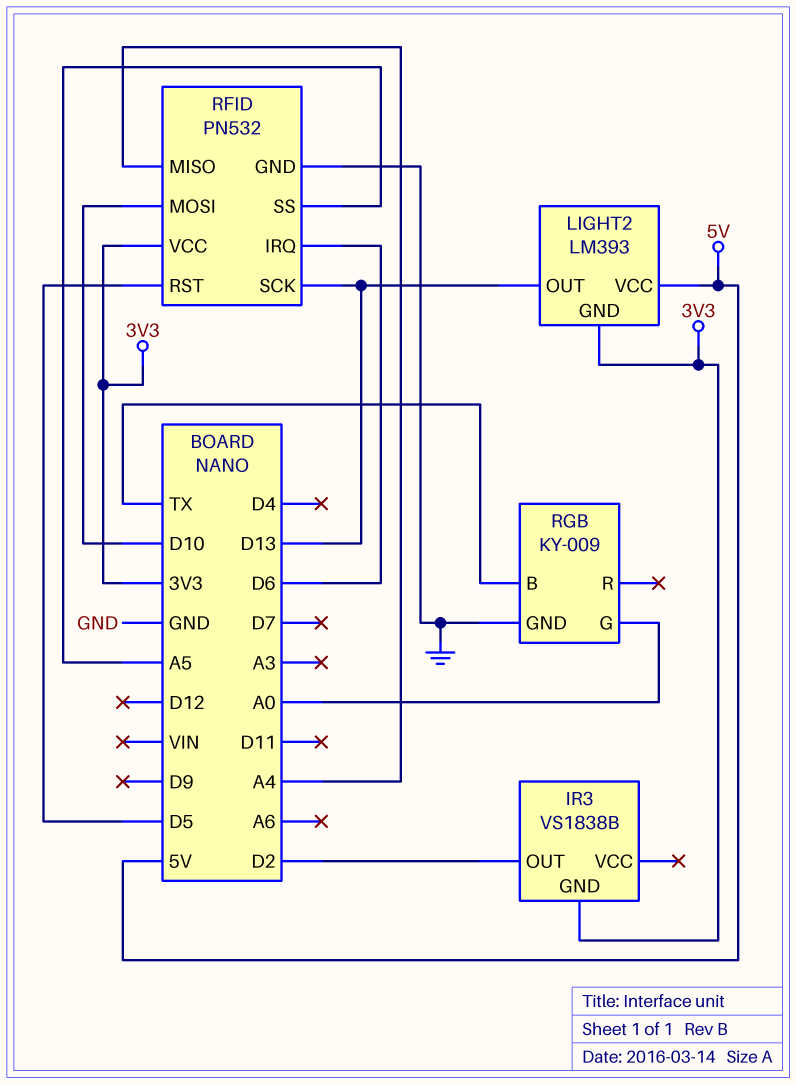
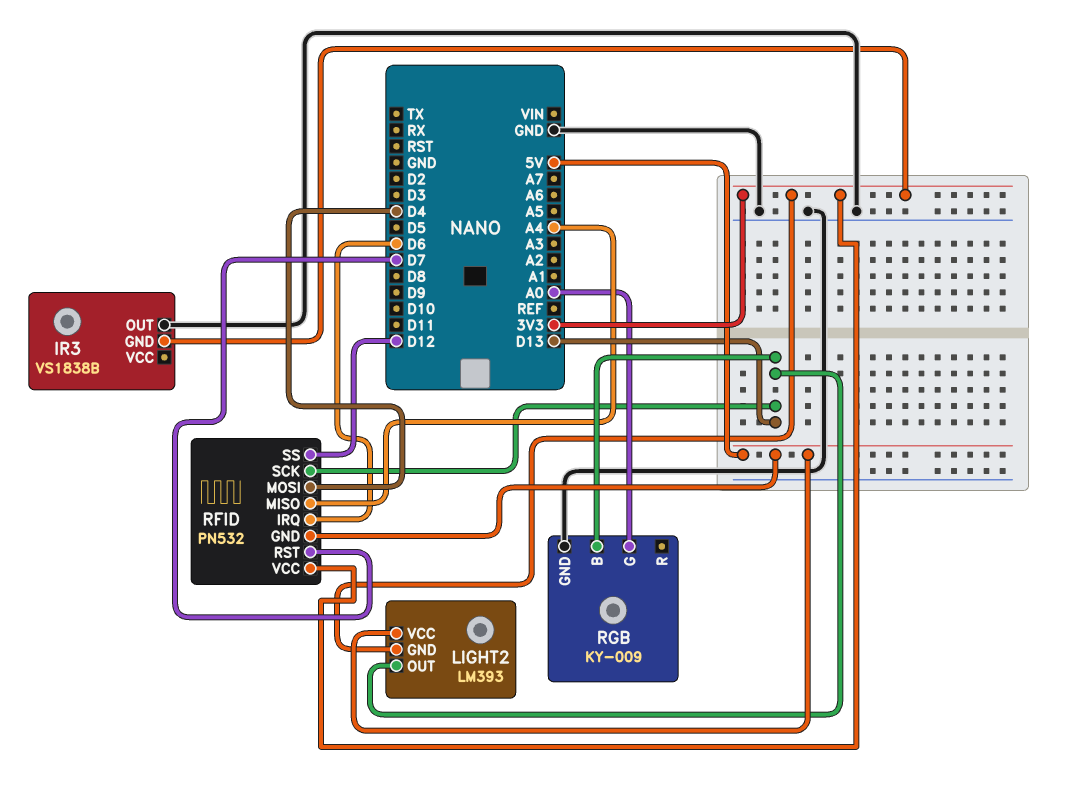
IR3 pin OUT: D2 -> GND
RFID pin GND: GND -> 5V
RFID pin MOSI: D10 -> D4
RFID pin RST: D5 -> D7
RFID pin SS: A5 -> D12
RGB pin B: TX -> D13

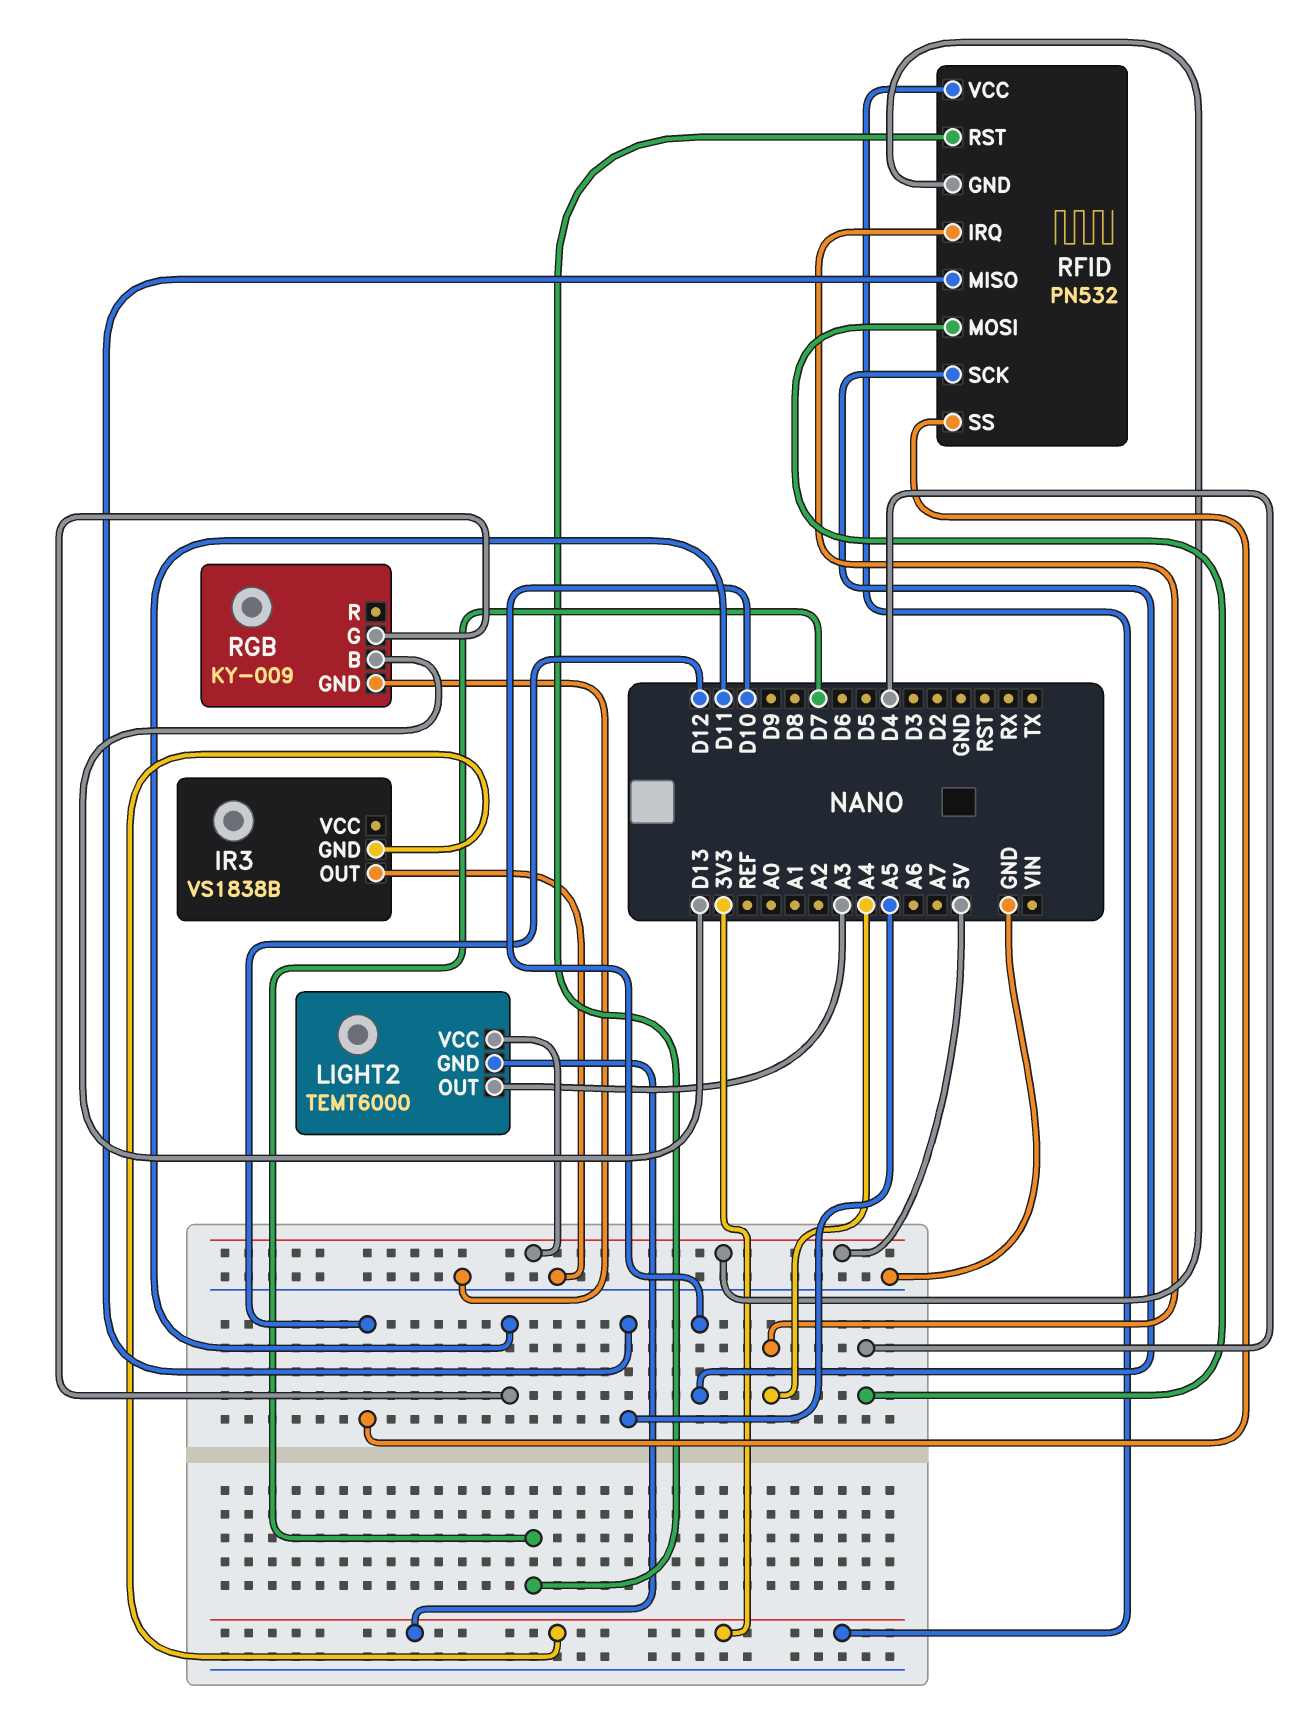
LIGHT2: LM393 -> TEMT6000
LIGHT2 pin OUT: D13 -> A3
RFID pin IRQ: D6 -> A4
RFID pin MISO: A4 -> A5
RFID pin SCK: D13 -> D10
RGB pin G: A0 -> D11

